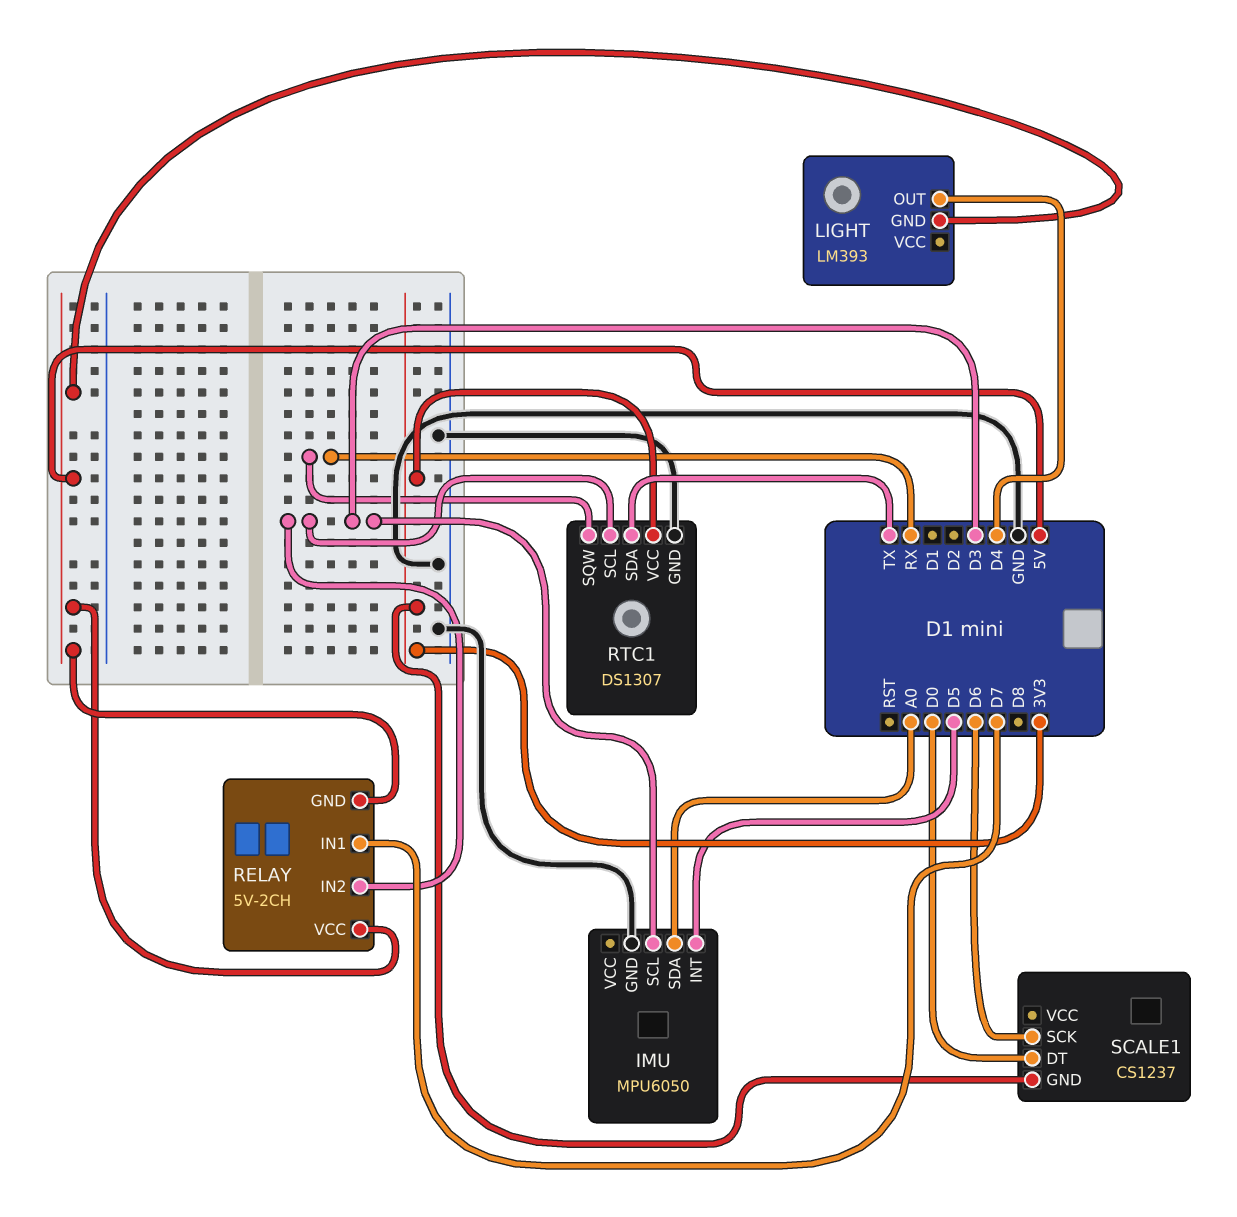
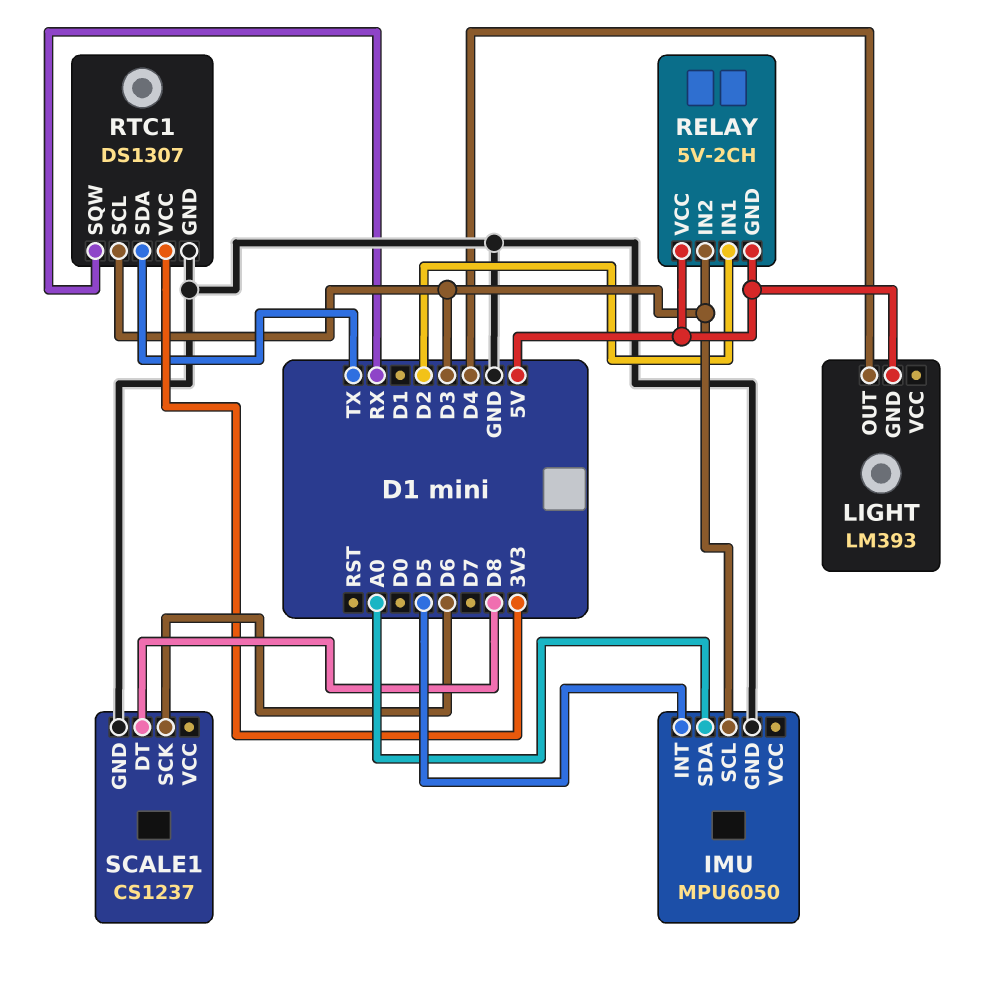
RELAY pin IN1: D7 -> D2
SCALE1 pin DT: D0 -> D8
SCALE1 pin GND: 3V3 -> GND

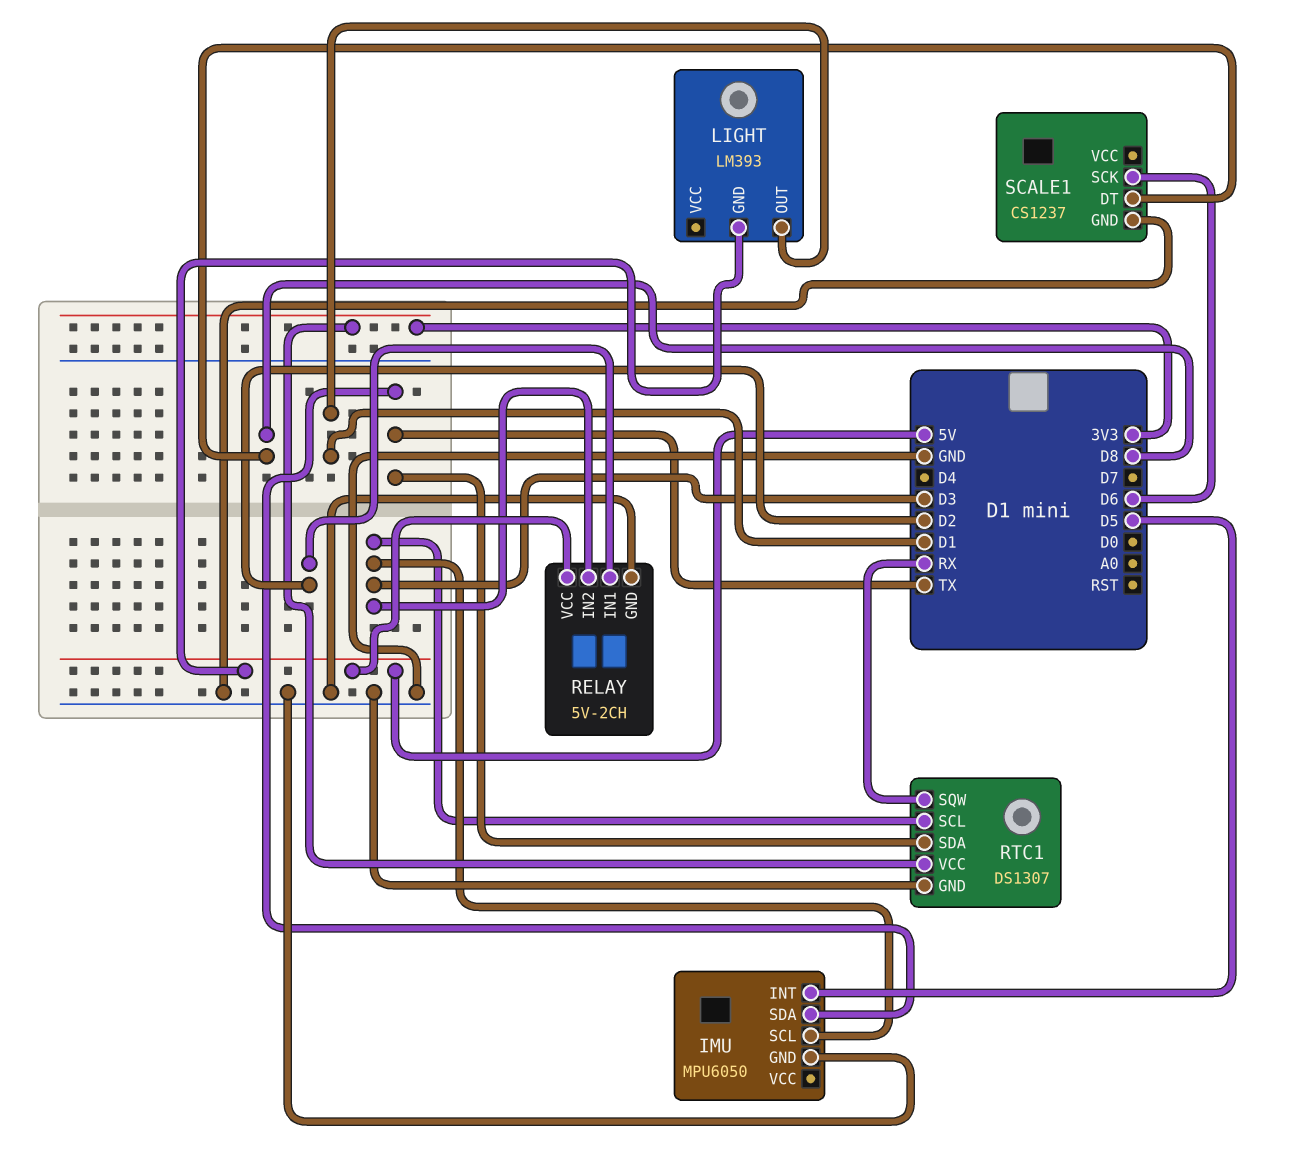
IMU pin SDA: A0 -> TX
LIGHT pin OUT: D4 -> D1
RELAY pin GND: 5V -> GND

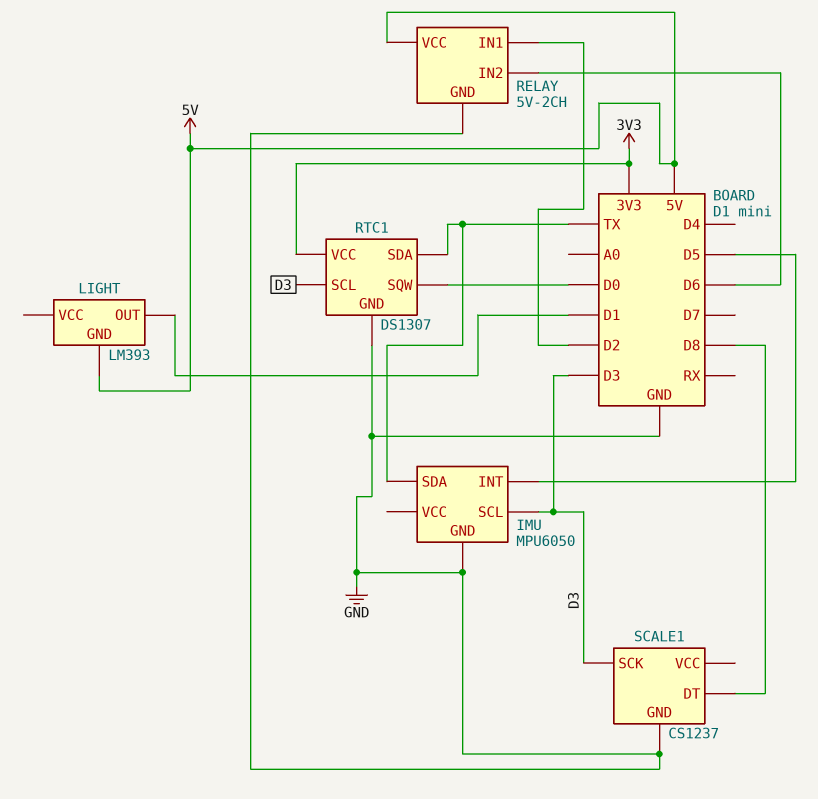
RELAY pin IN2: D3 -> D6
RTC1 pin SQW: RX -> D0
SCALE1 pin SCK: D6 -> D3

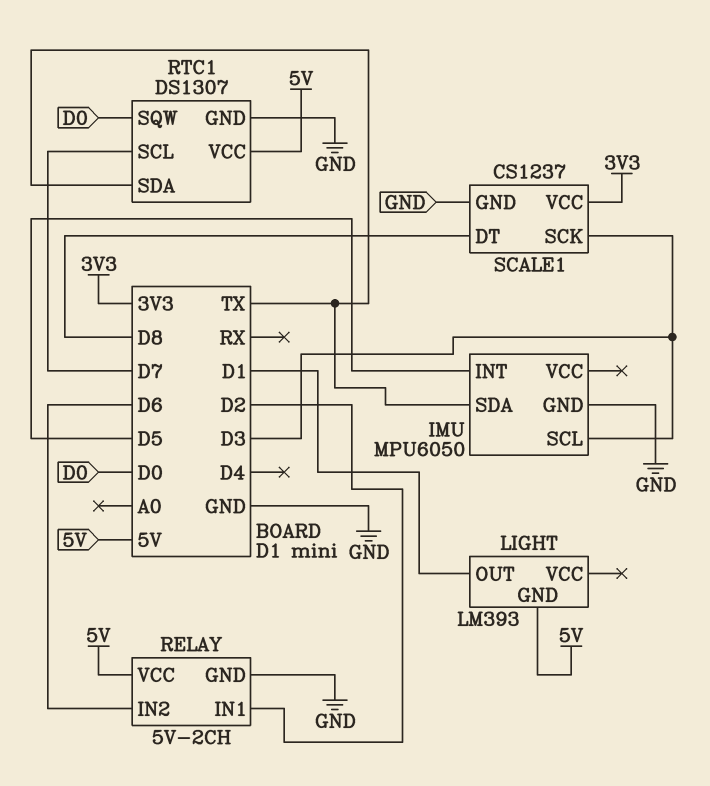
RTC1 pin SCL: D3 -> D7
RTC1 pin VCC: 3V3 -> 5V
SCALE1 pin VCC: none -> 3V3

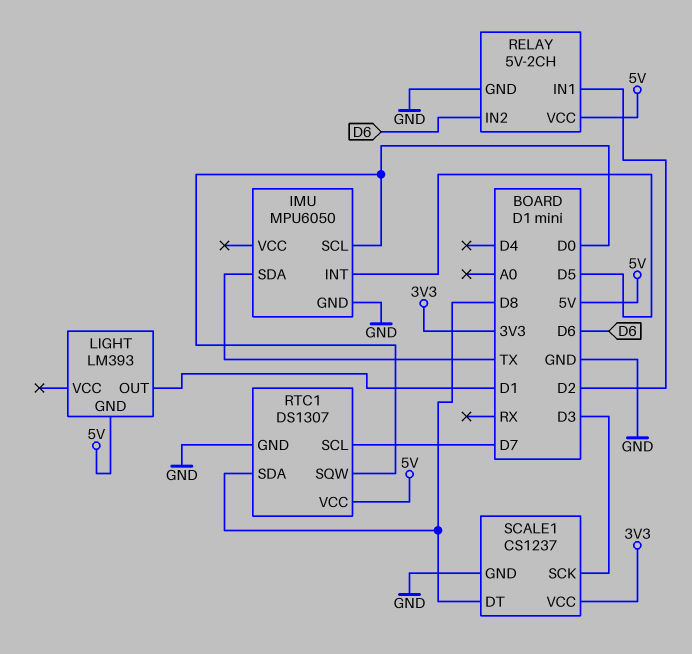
IMU pin SCL: D3 -> D0
RTC1 pin SDA: TX -> D8

